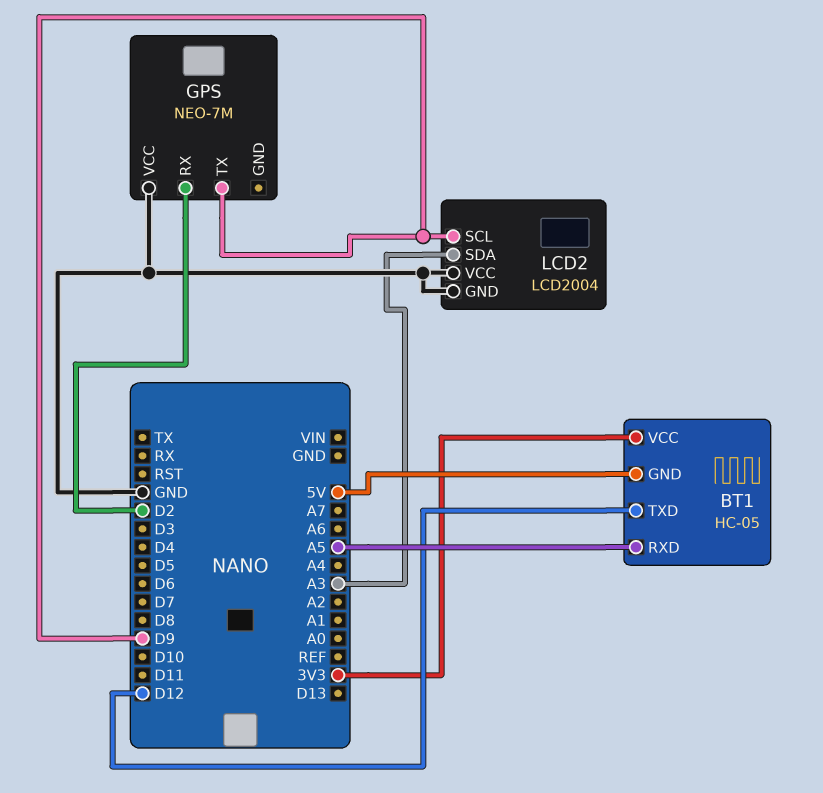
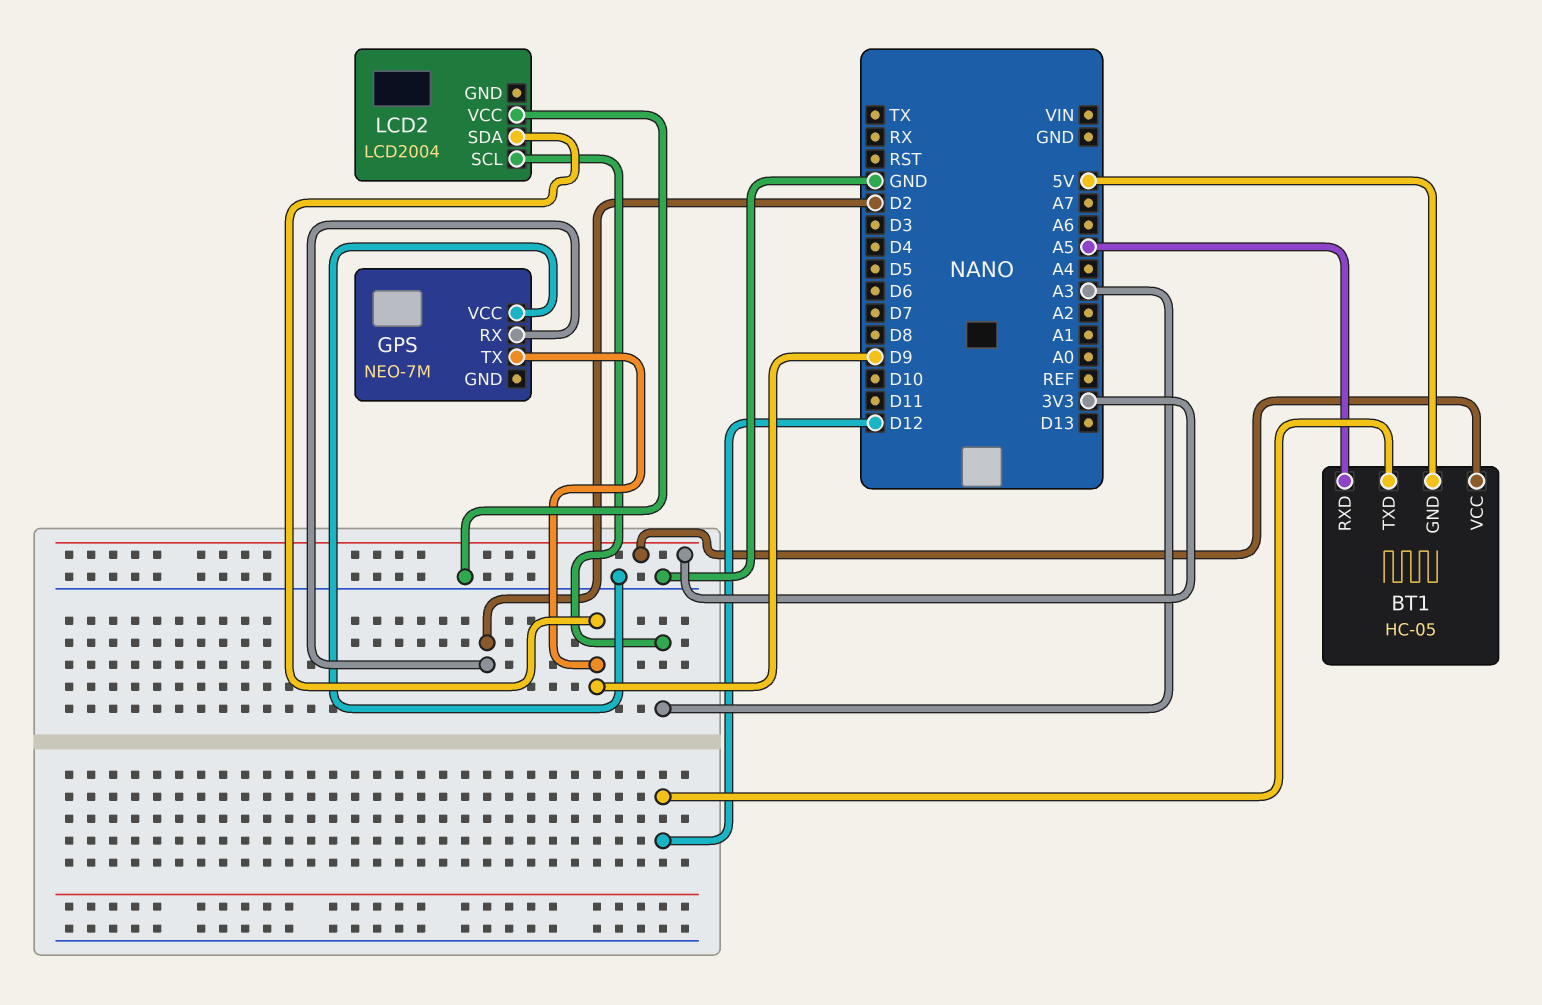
LCD2 pin GND: GND -> none
LCD2 pin SCL: D9 -> A3
LCD2 pin SDA: A3 -> D9

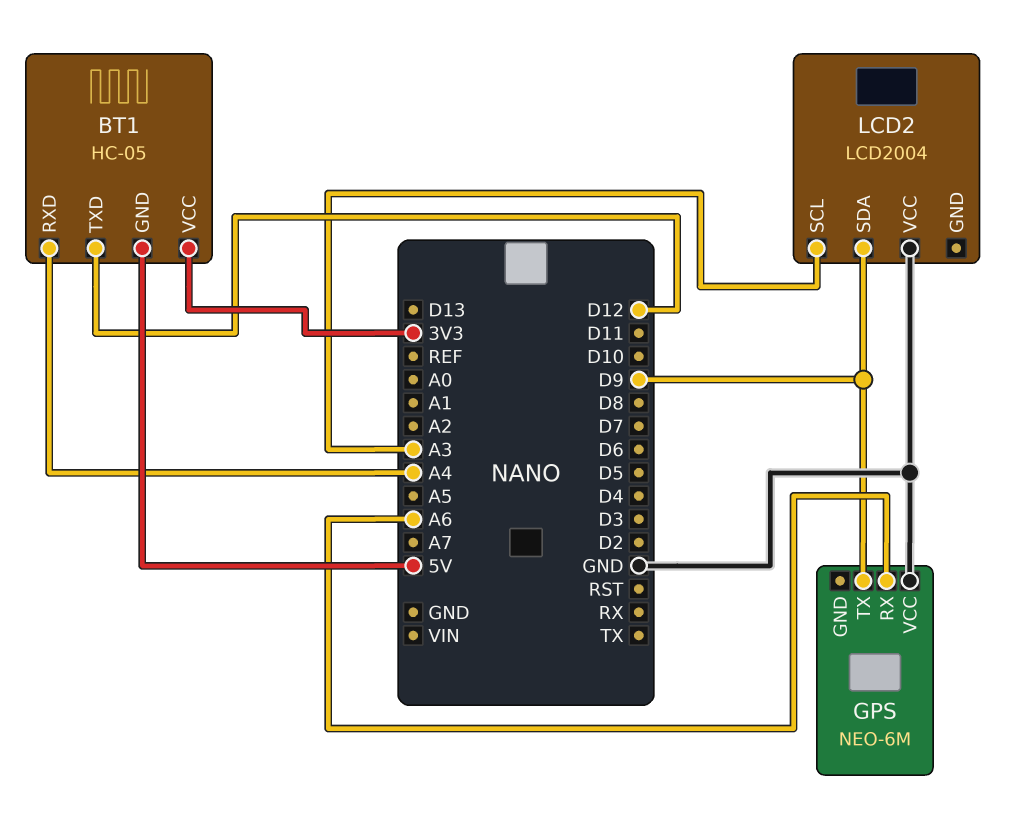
BT1 pin RXD: A5 -> A4
GPS: NEO-7M -> NEO-6M
GPS pin RX: D2 -> A6

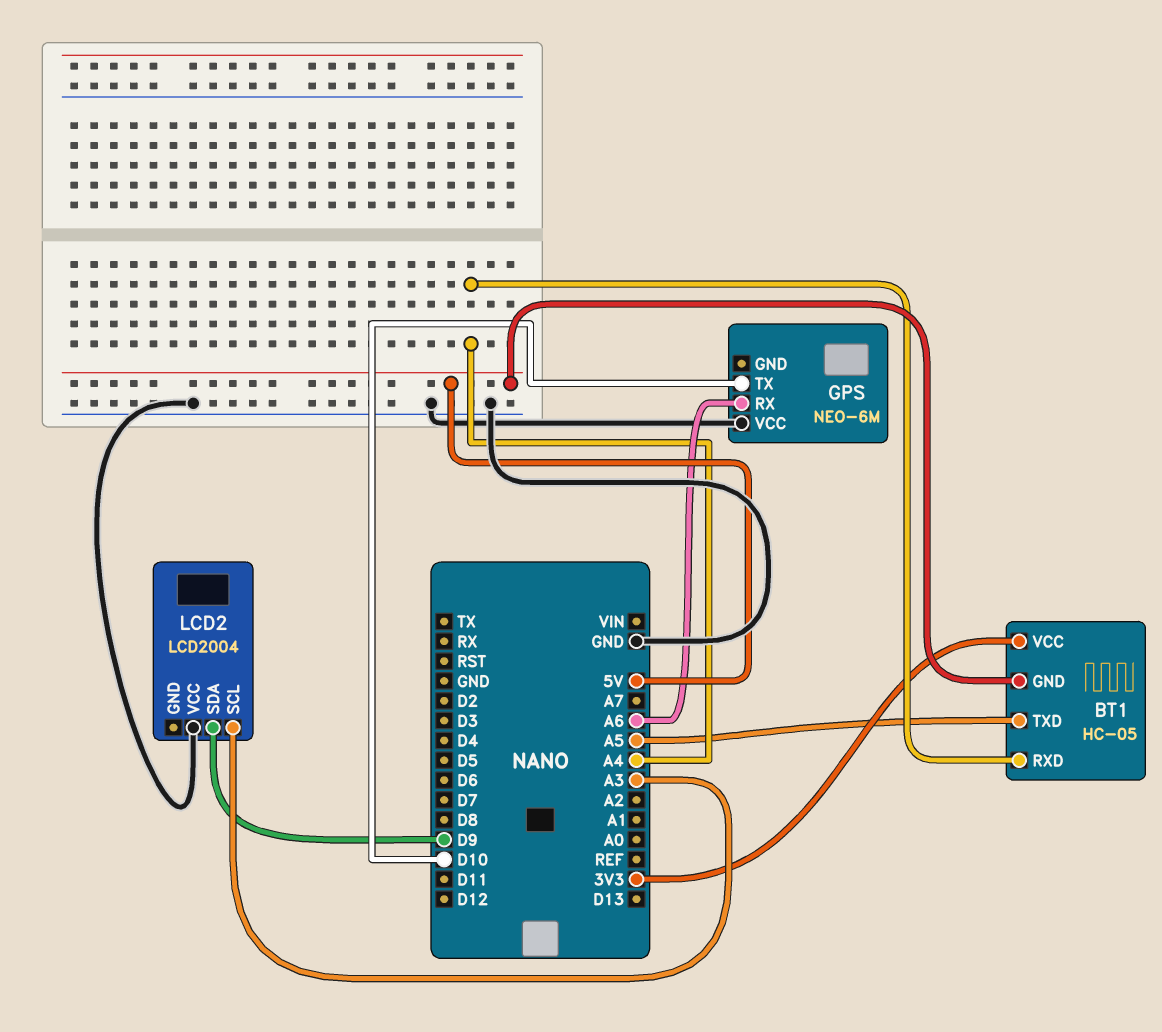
BT1 pin TXD: D12 -> A5
GPS pin TX: D9 -> D10

